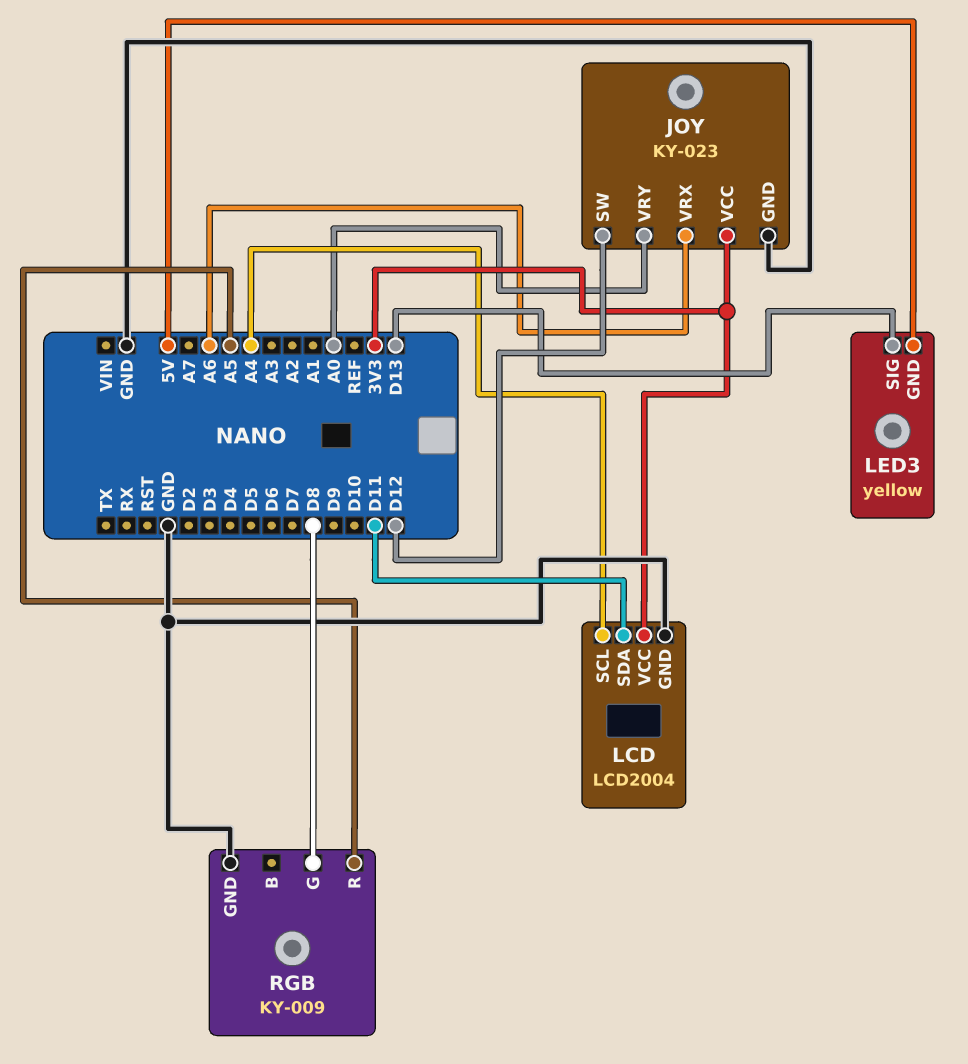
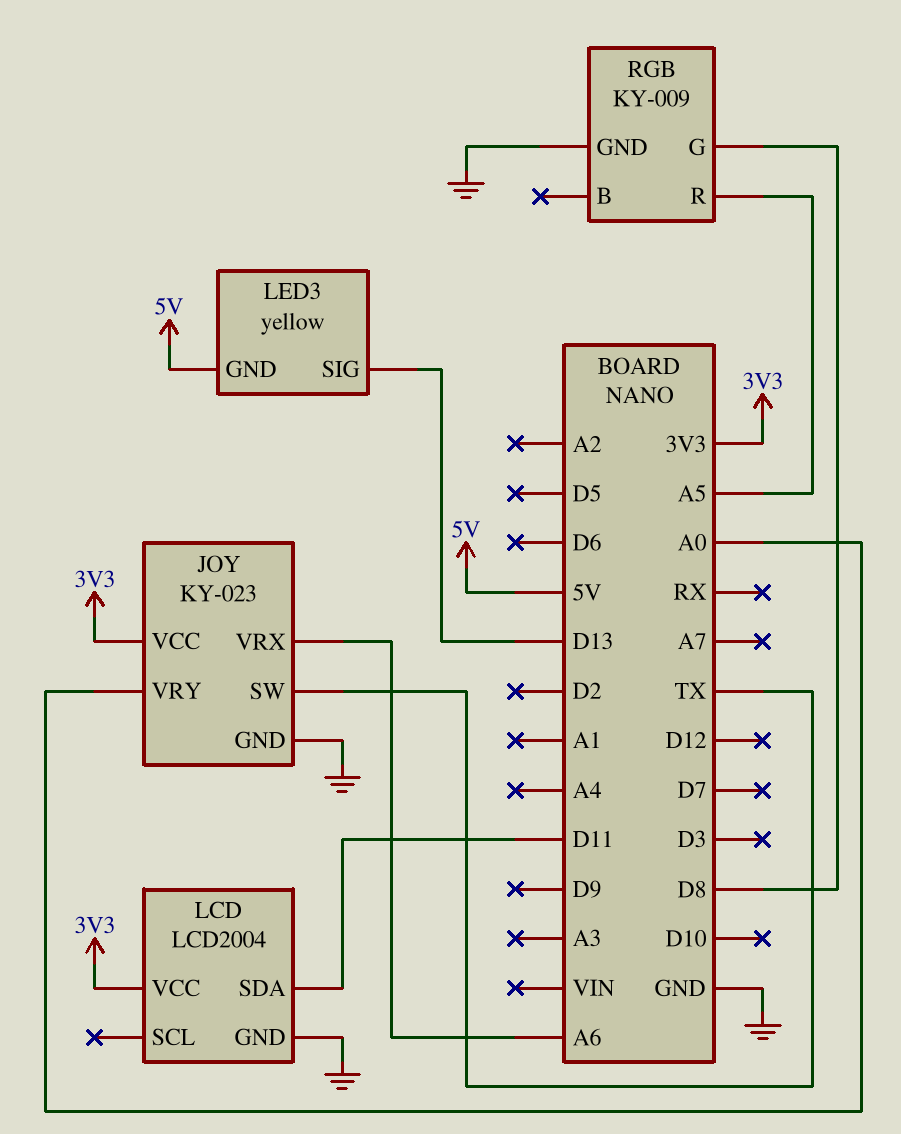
JOY pin SW: D12 -> TX
LCD pin SCL: A4 -> none

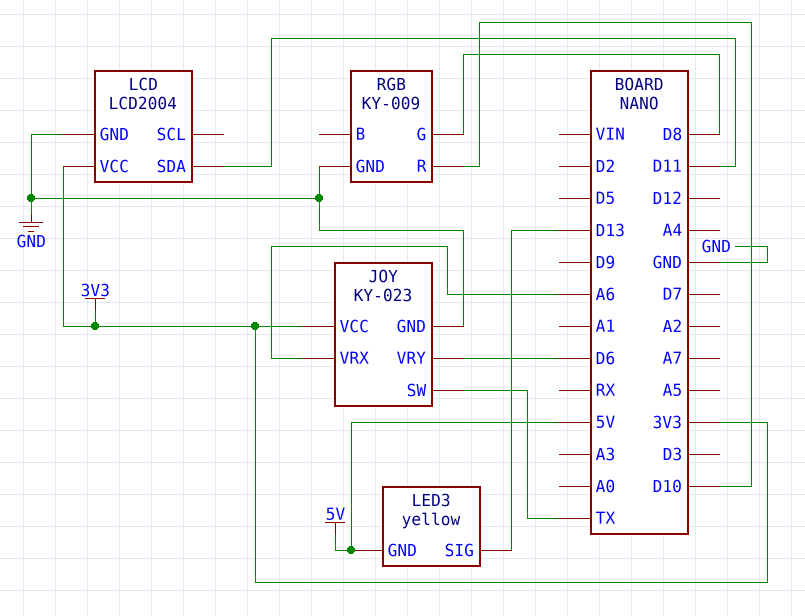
JOY pin VRY: A0 -> D6
RGB pin R: A5 -> D10

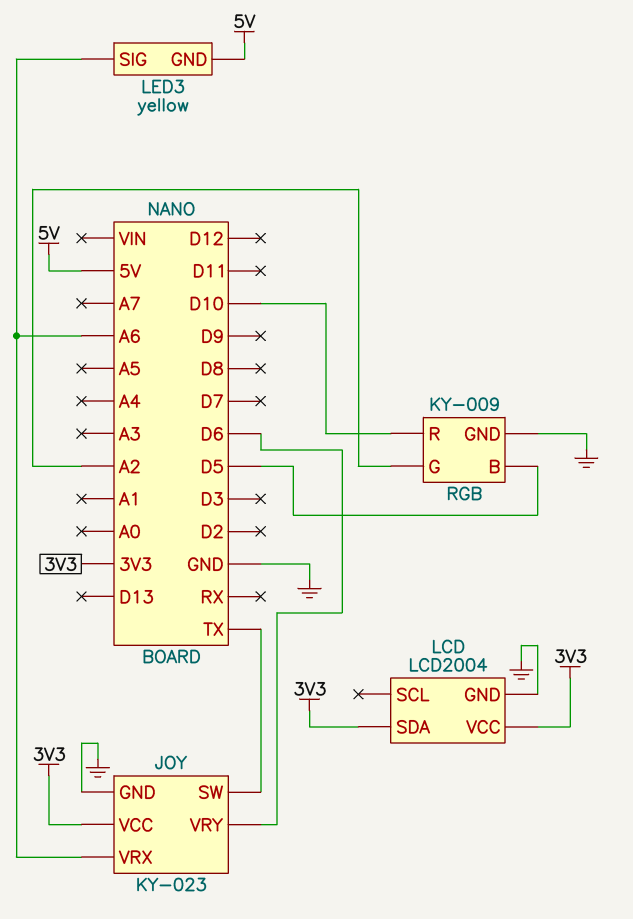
LCD pin SDA: D11 -> 3V3
LED3 pin SIG: D13 -> A6
RGB pin B: none -> D5
RGB pin G: D8 -> A2

